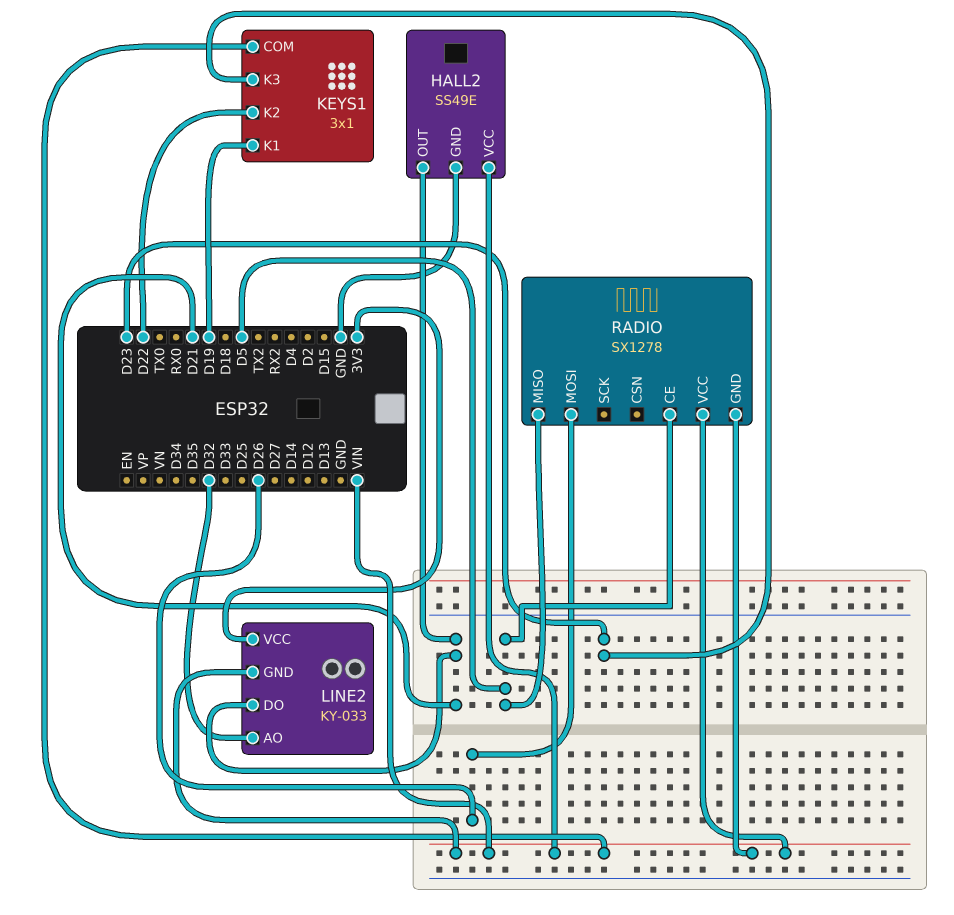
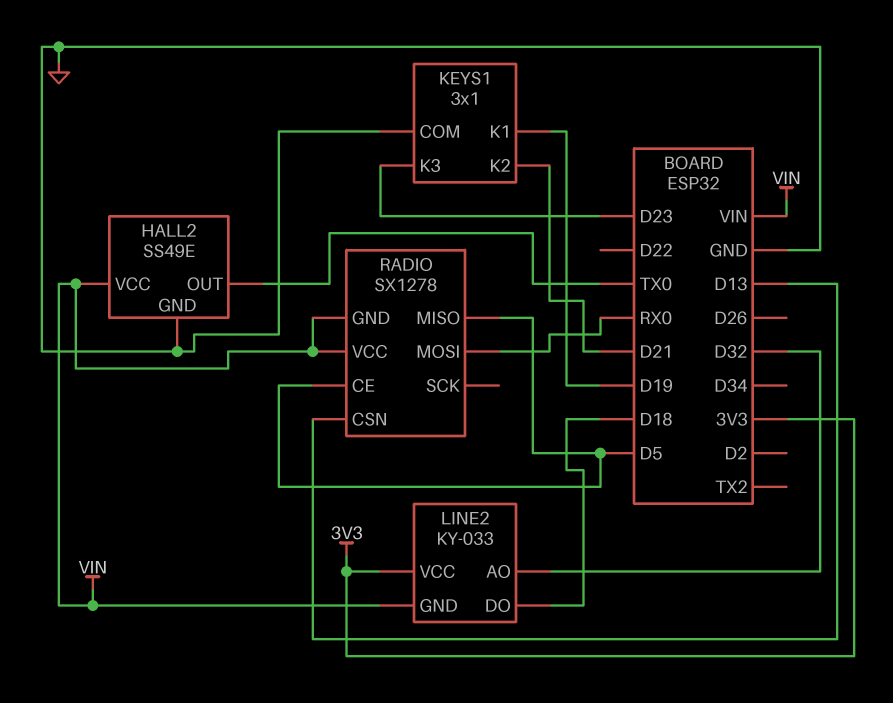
HALL2 pin OUT: D21 -> TX0
KEYS1 pin COM: VIN -> GND
KEYS1 pin K2: D22 -> D21
LINE2 pin DO: D21 -> D18
RADIO pin CSN: none -> D13
RADIO pin MOSI: D26 -> RX0

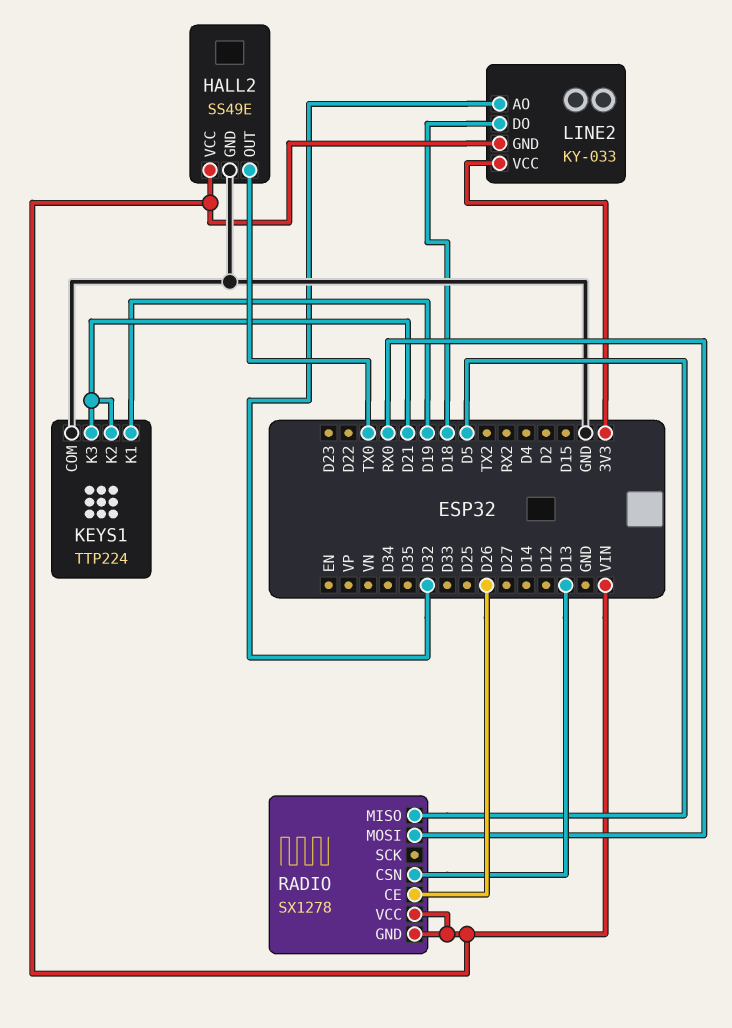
KEYS1: 3x1 -> TTP224
KEYS1 pin K3: D23 -> D21
RADIO pin CE: D5 -> D26

